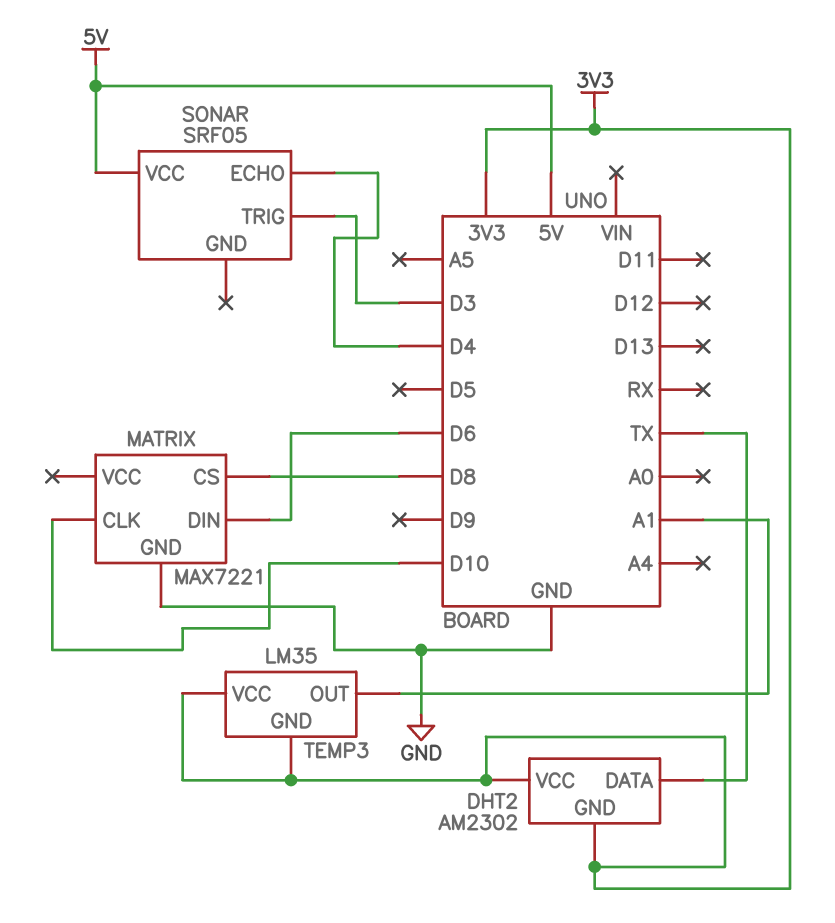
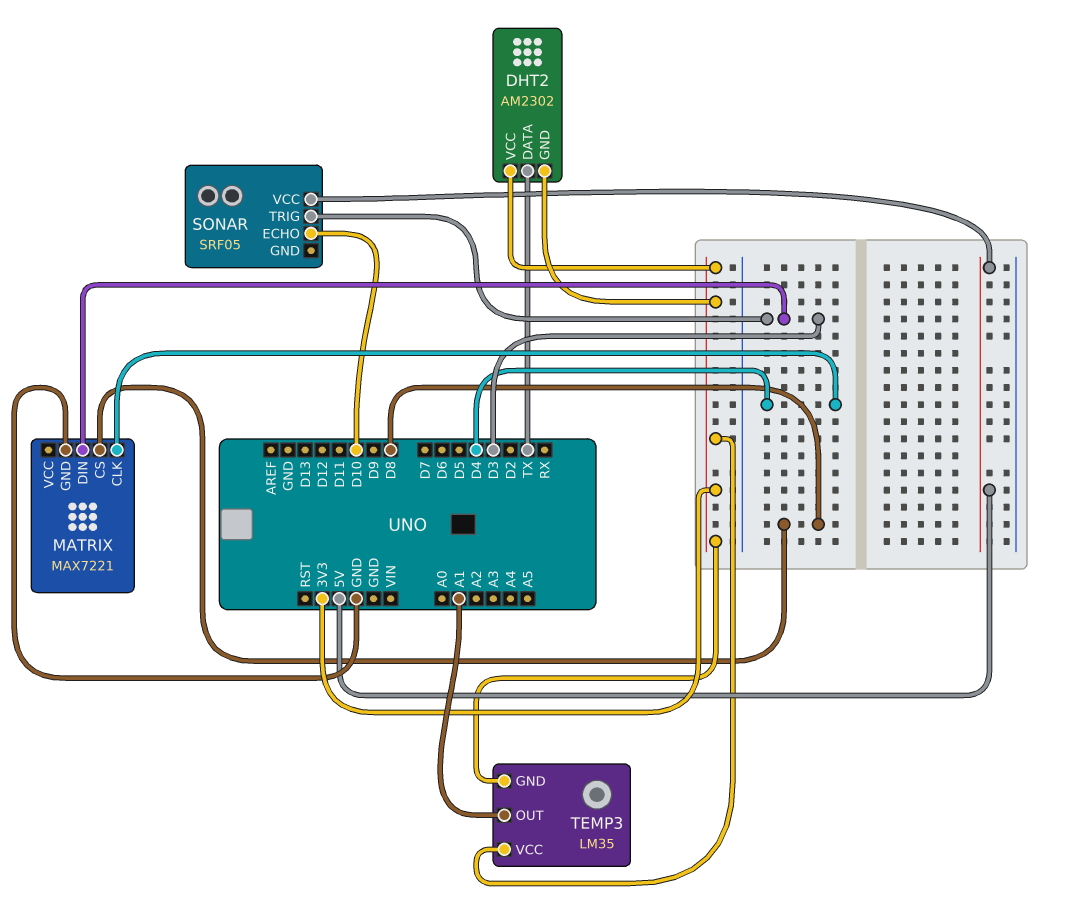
MATRIX pin CLK: D10 -> D4
MATRIX pin DIN: D6 -> D3
SONAR pin ECHO: D4 -> D10

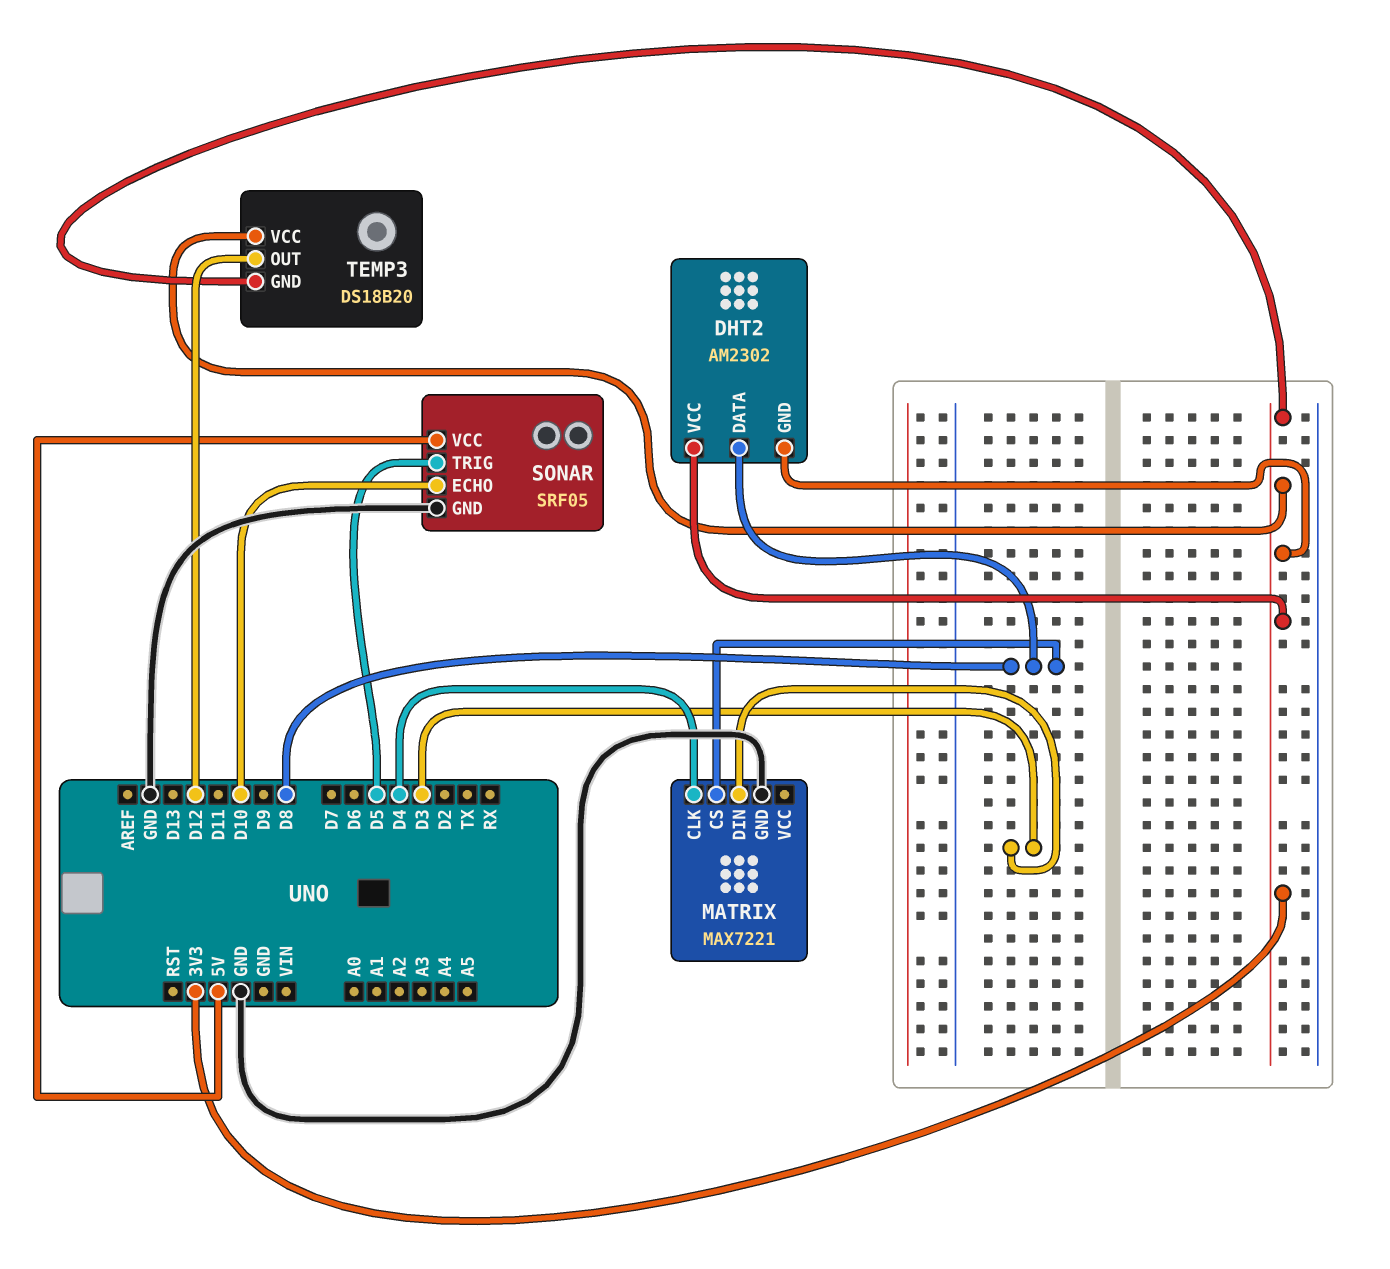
DHT2 pin DATA: TX -> D8
SONAR pin GND: none -> GND
SONAR pin TRIG: D3 -> D5
TEMP3: LM35 -> DS18B20
TEMP3 pin OUT: A1 -> D12

